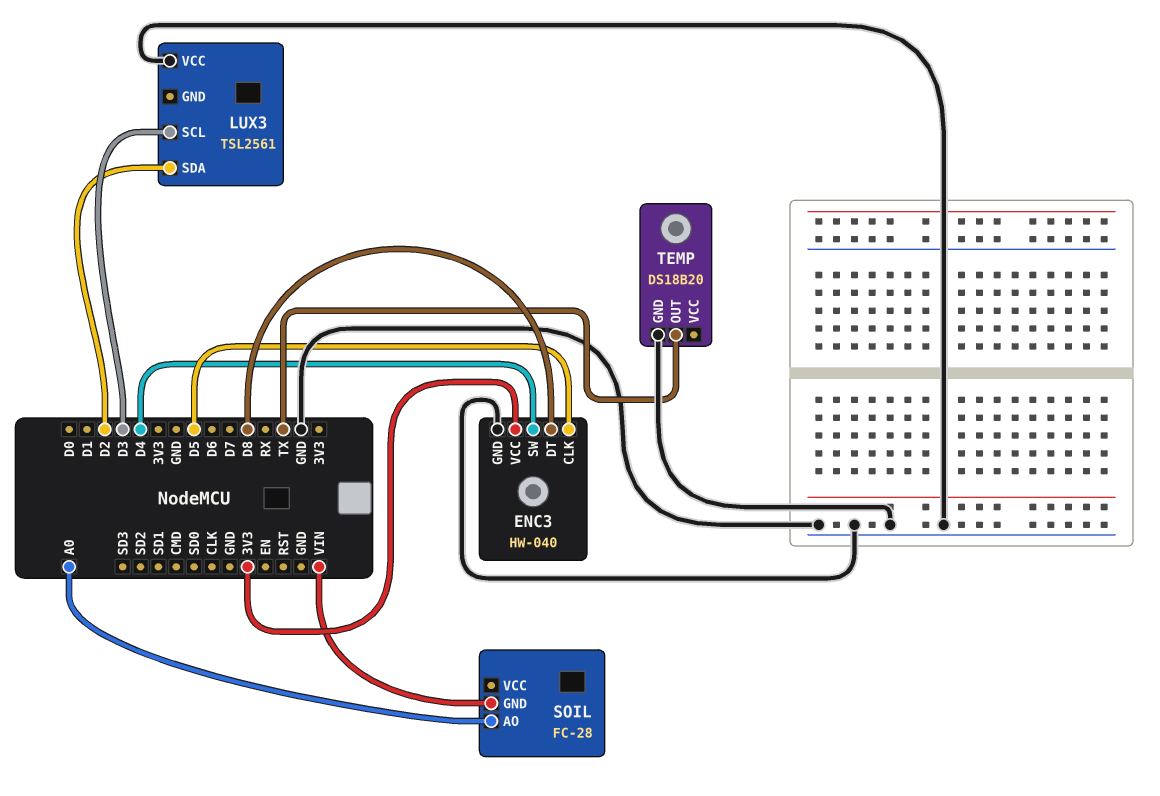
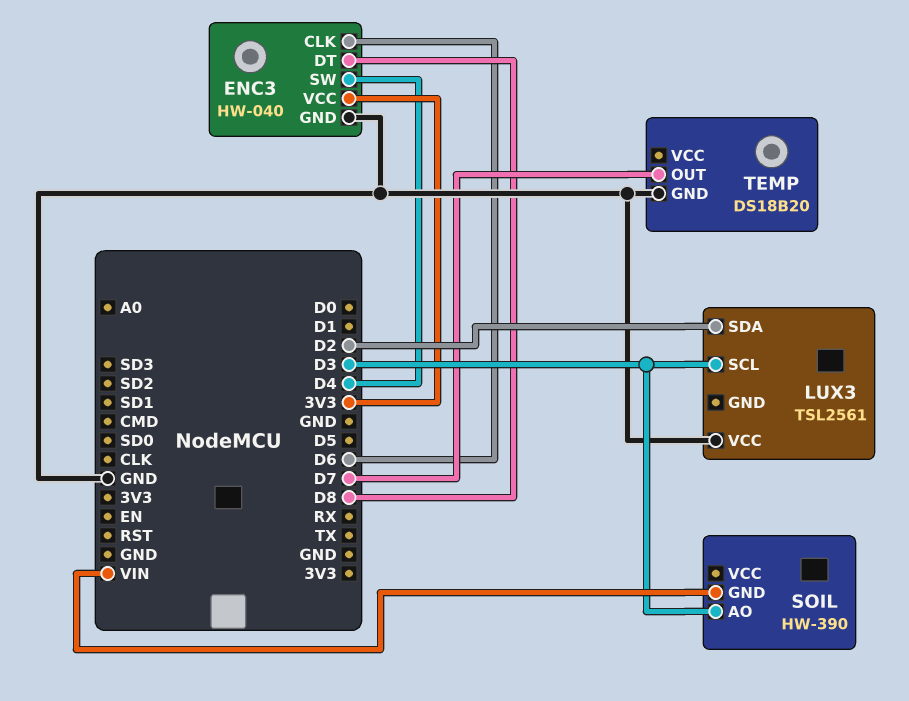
ENC3 pin CLK: D5 -> D6
SOIL: FC-28 -> HW-390
SOIL pin AO: A0 -> D3
TEMP pin OUT: TX -> D7

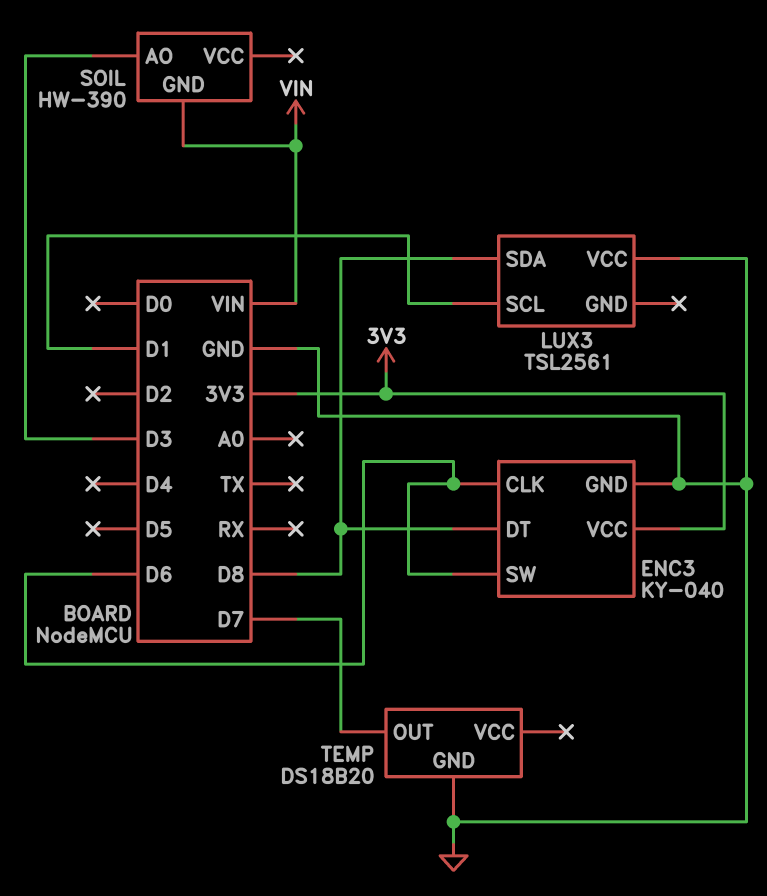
ENC3: HW-040 -> KY-040
ENC3 pin SW: D4 -> D6
LUX3 pin SCL: D3 -> D1
LUX3 pin SDA: D2 -> D8

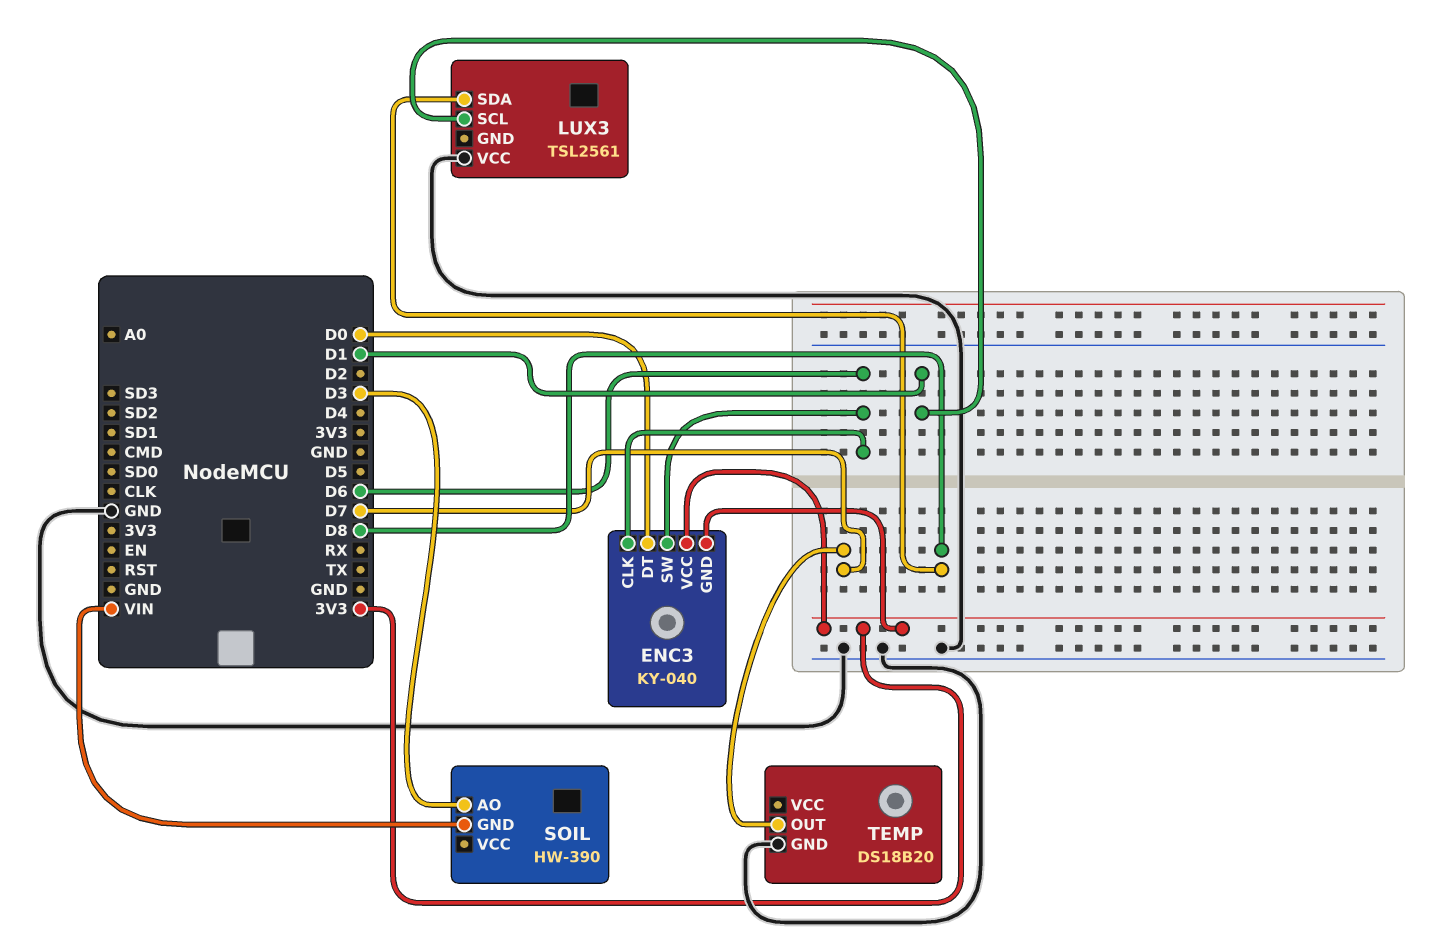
ENC3 pin DT: D8 -> D0
ENC3 pin GND: GND -> 3V3

